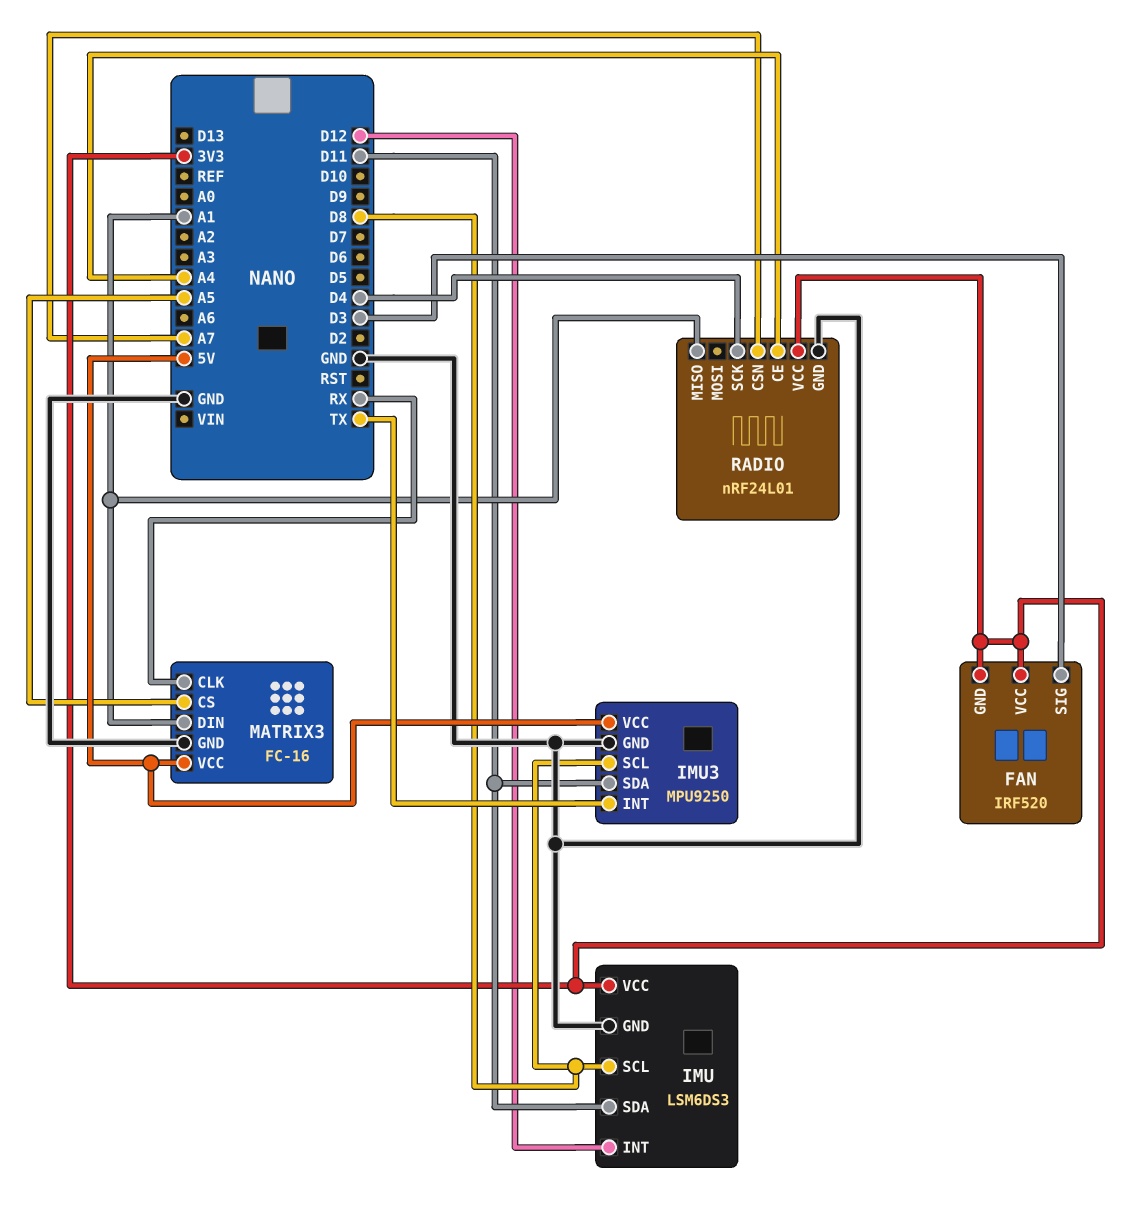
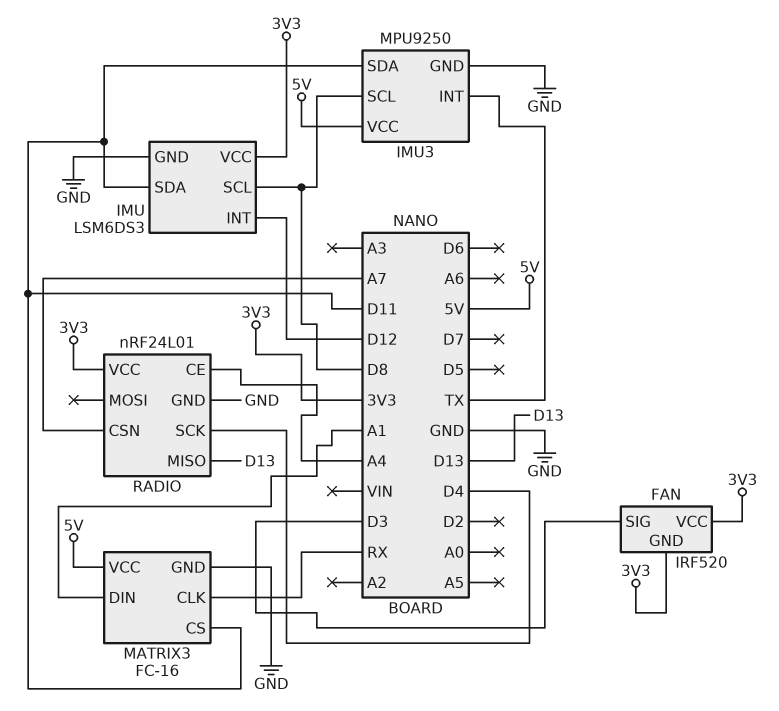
MATRIX3 pin CS: A5 -> D11
RADIO pin MISO: A1 -> D13

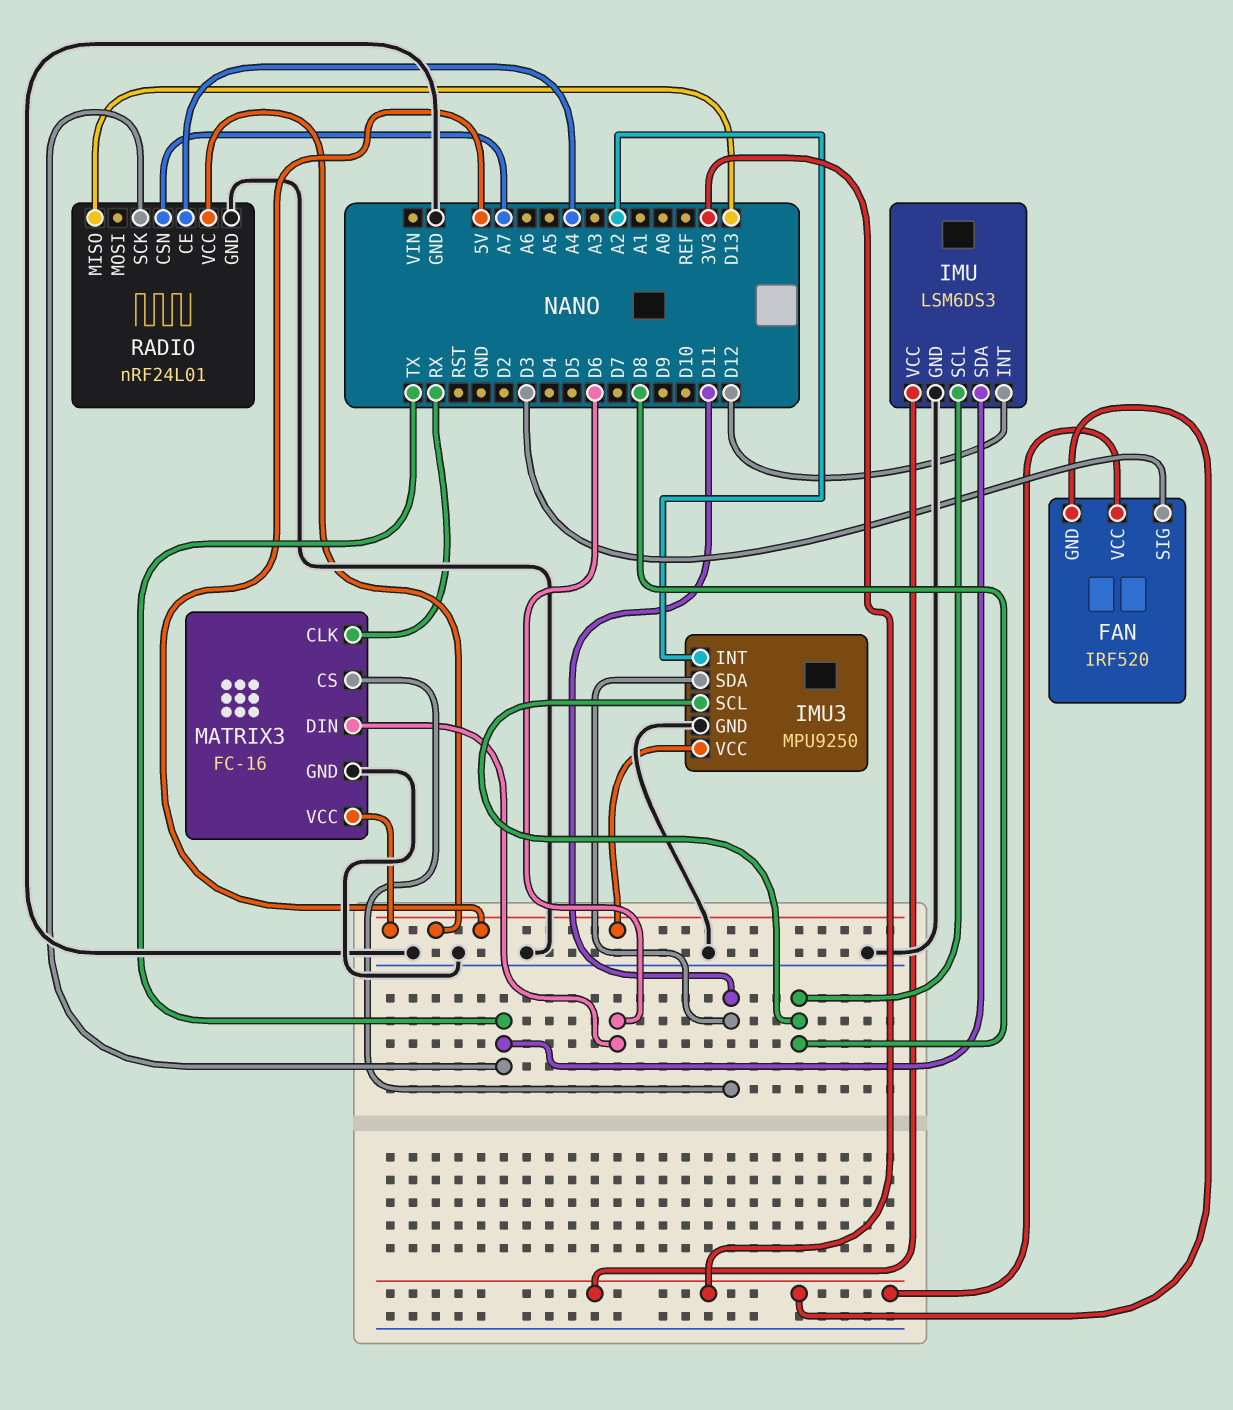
IMU pin SDA: D11 -> TX
IMU3 pin INT: TX -> A2
MATRIX3 pin DIN: A1 -> D6
RADIO pin SCK: D4 -> TX
RADIO pin VCC: 3V3 -> 5V

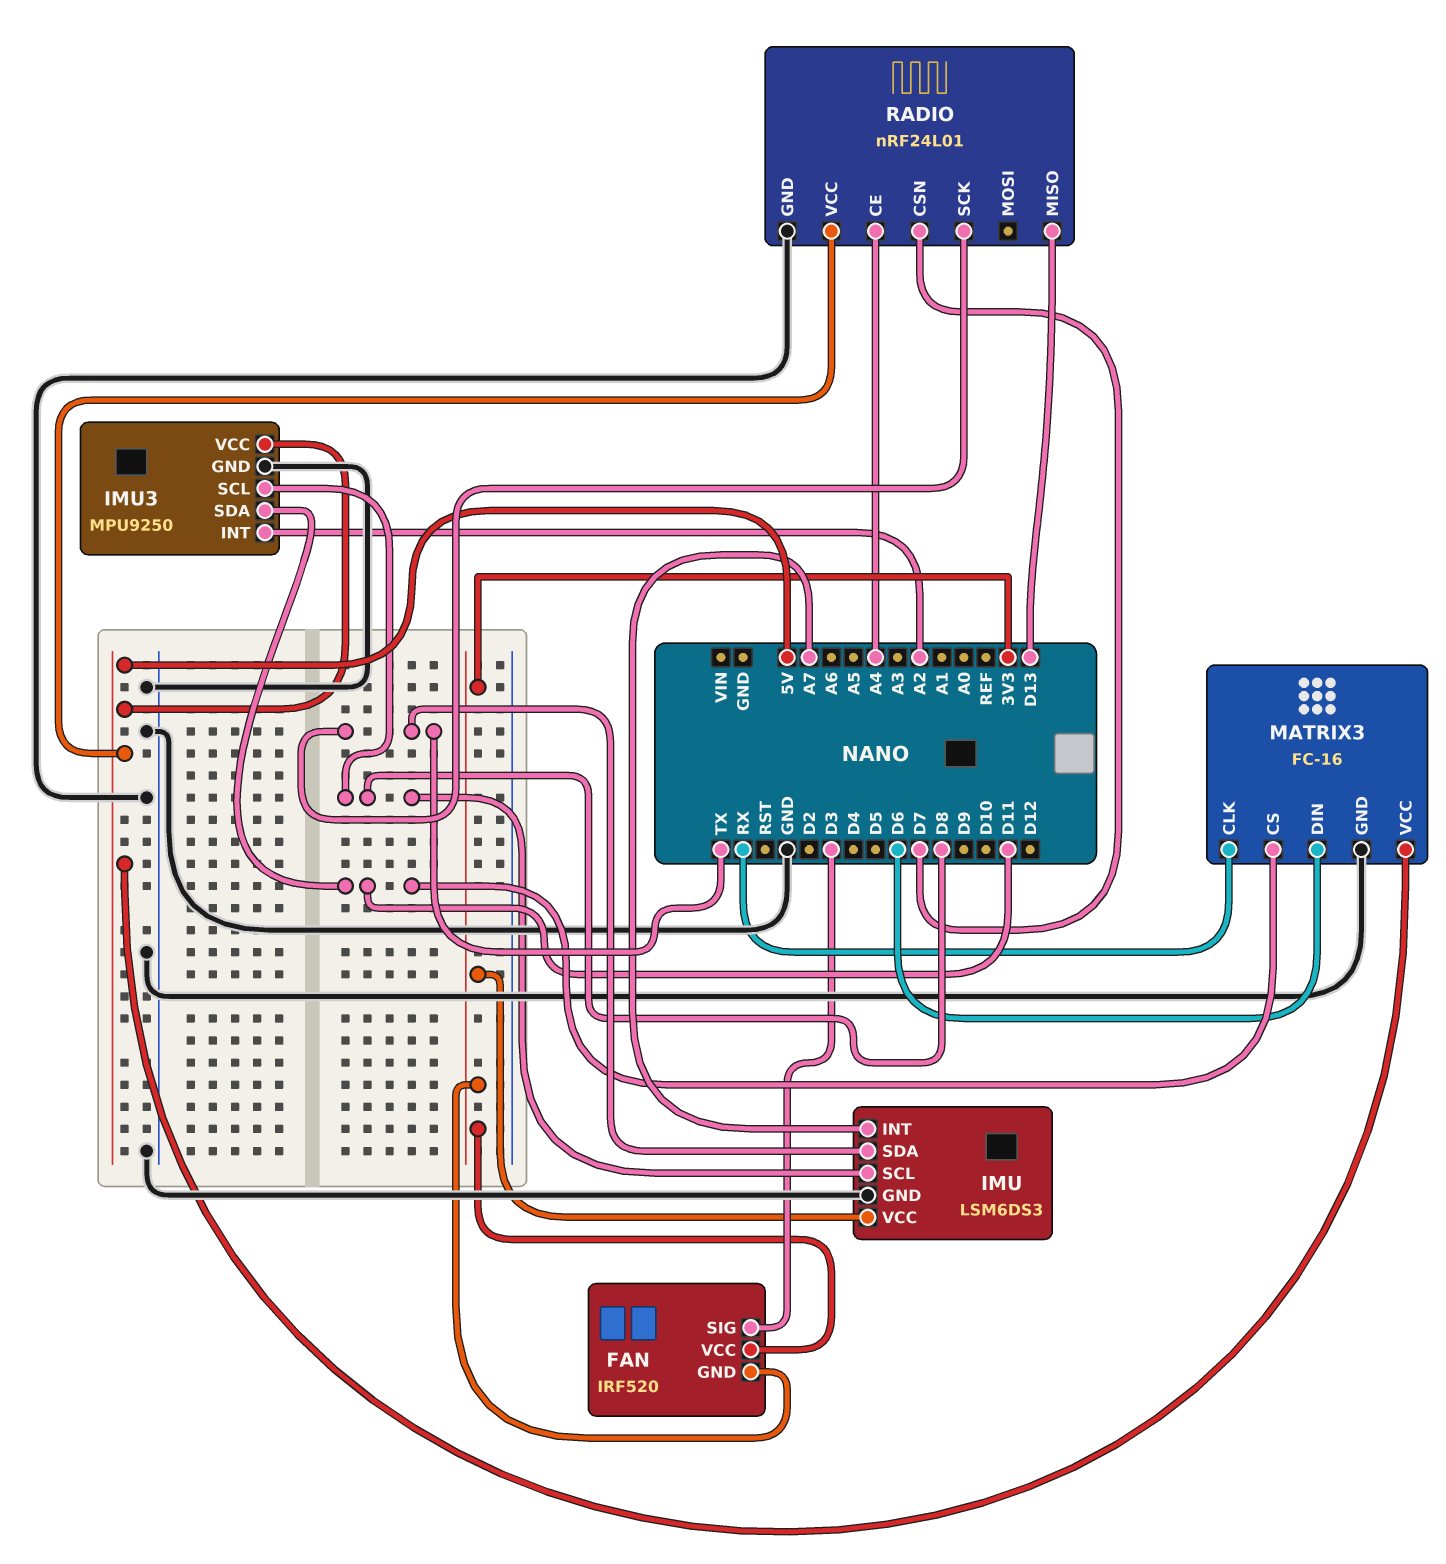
IMU pin INT: D12 -> A7
RADIO pin CSN: A7 -> D7

